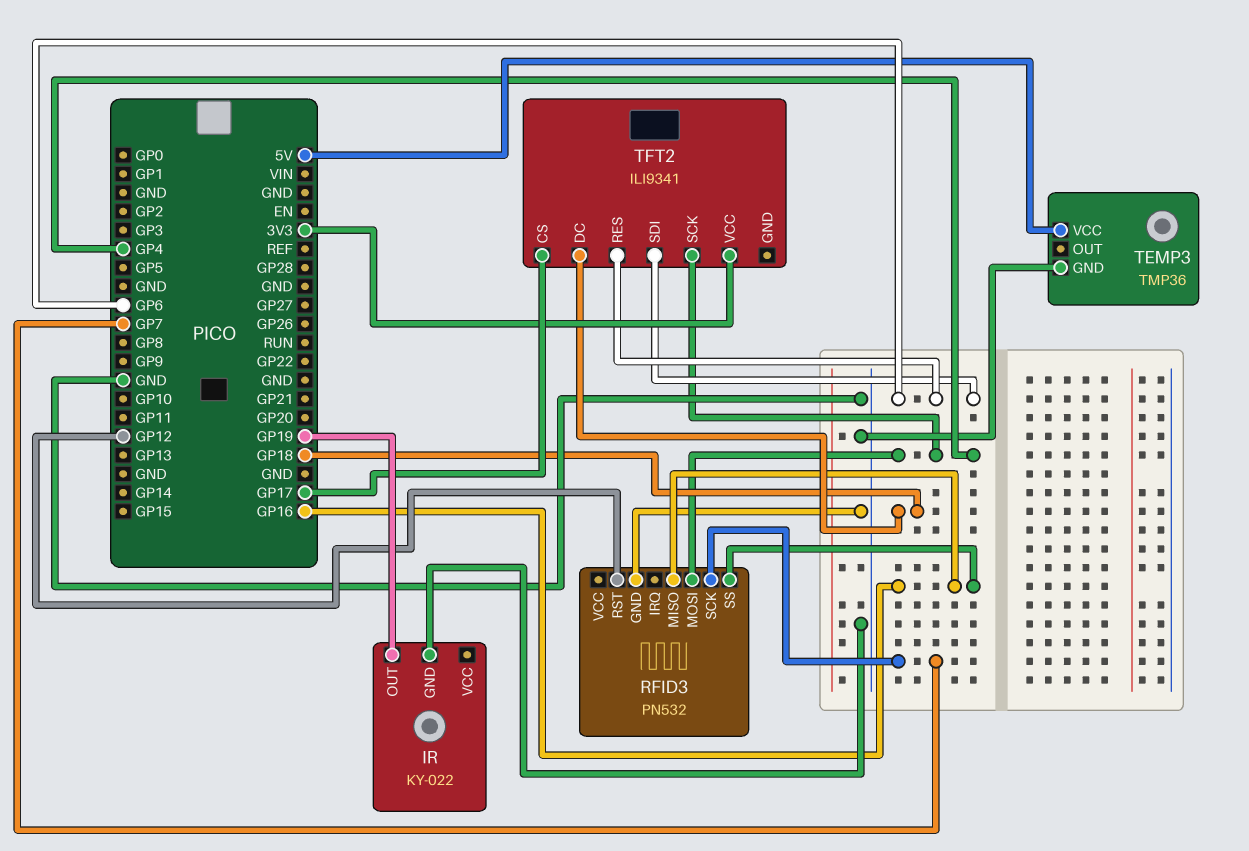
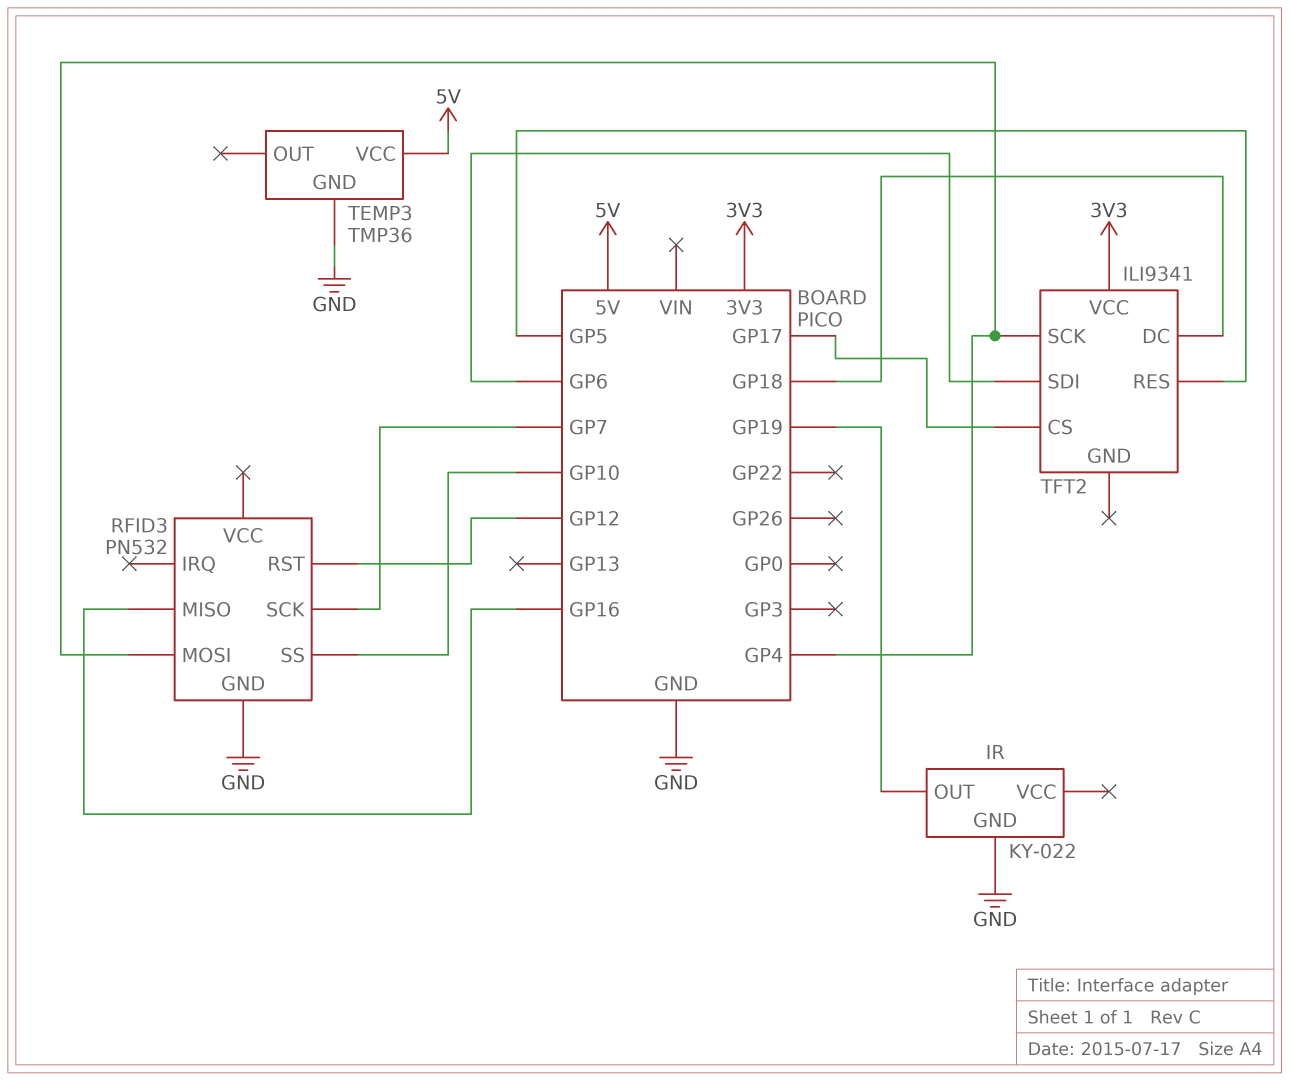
RFID3 pin SS: GP16 -> GP10
TFT2 pin RES: GP6 -> GP5

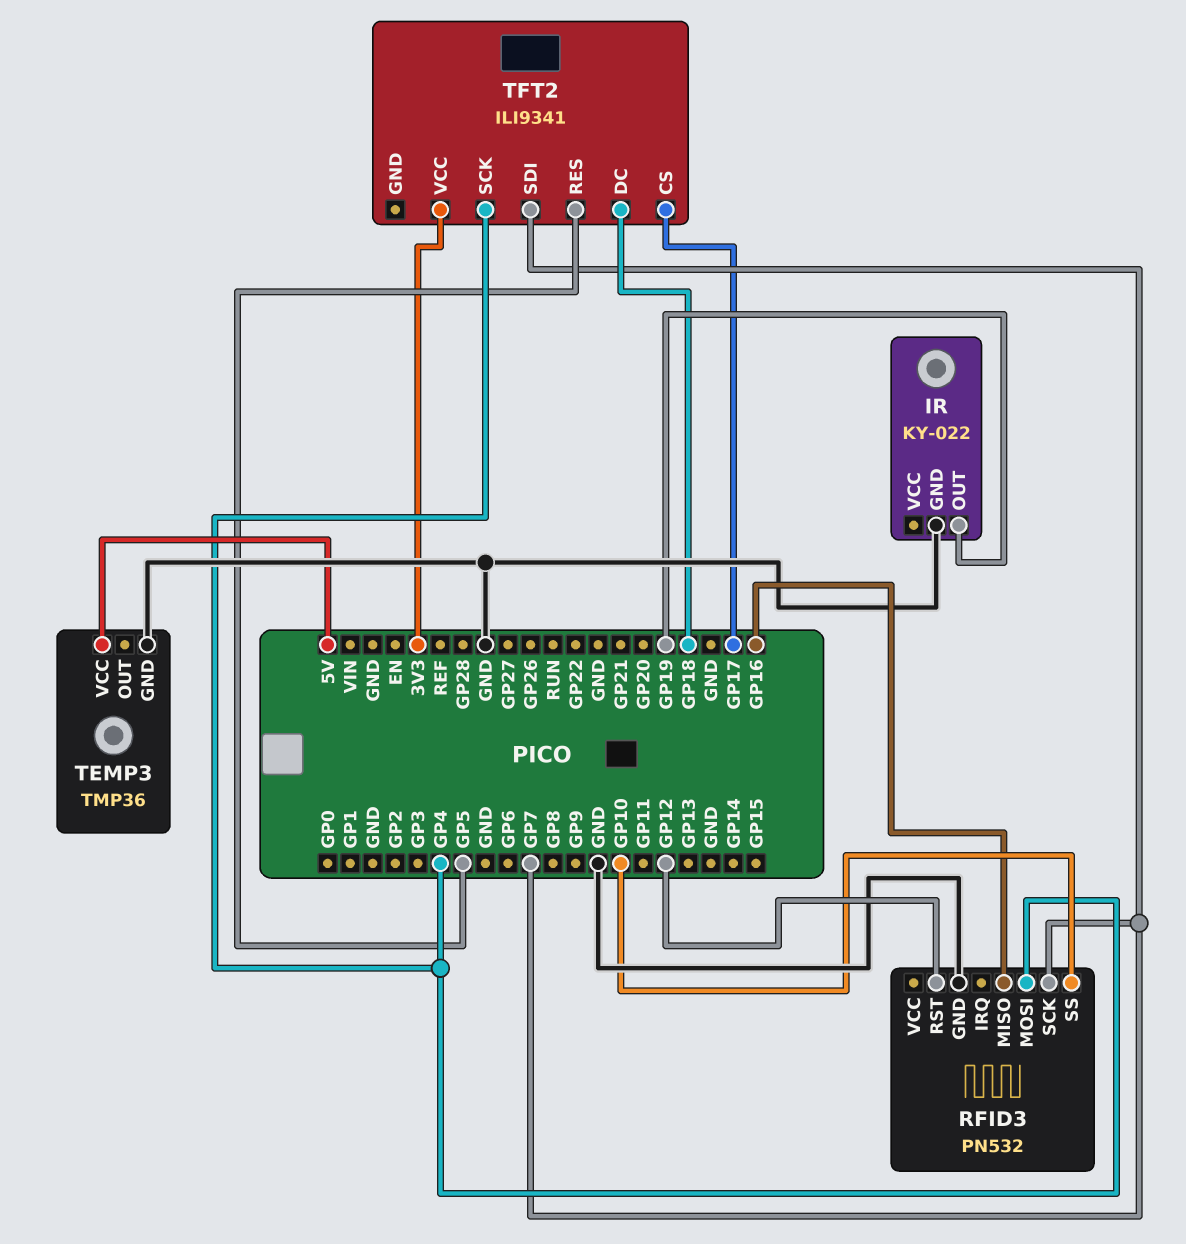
TFT2 pin SDI: GP6 -> GP7

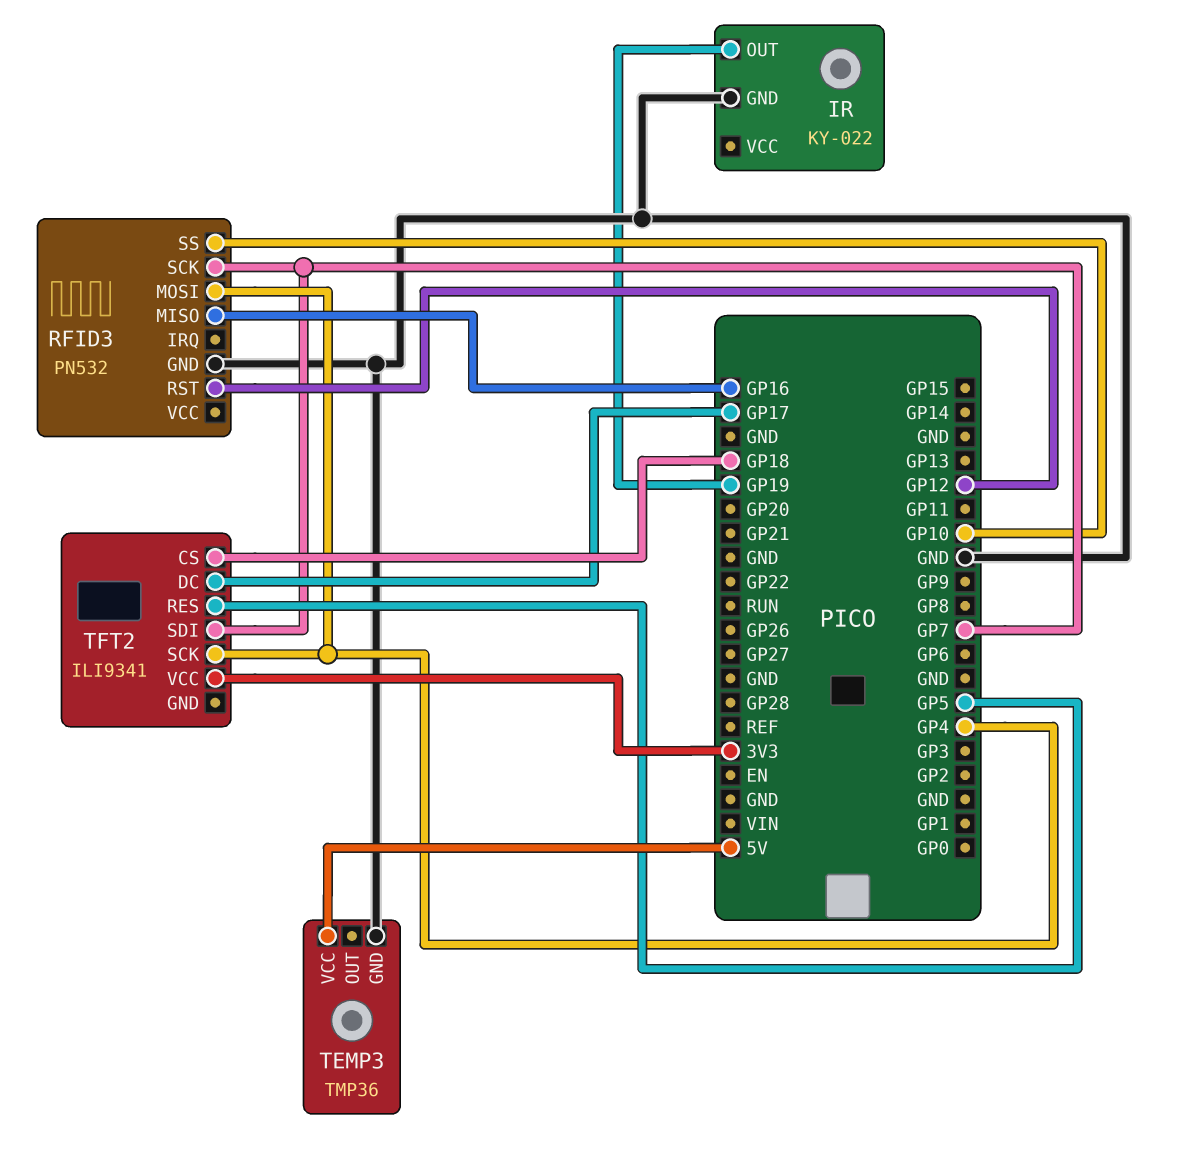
TFT2 pin CS: GP17 -> GP18
TFT2 pin DC: GP18 -> GP17

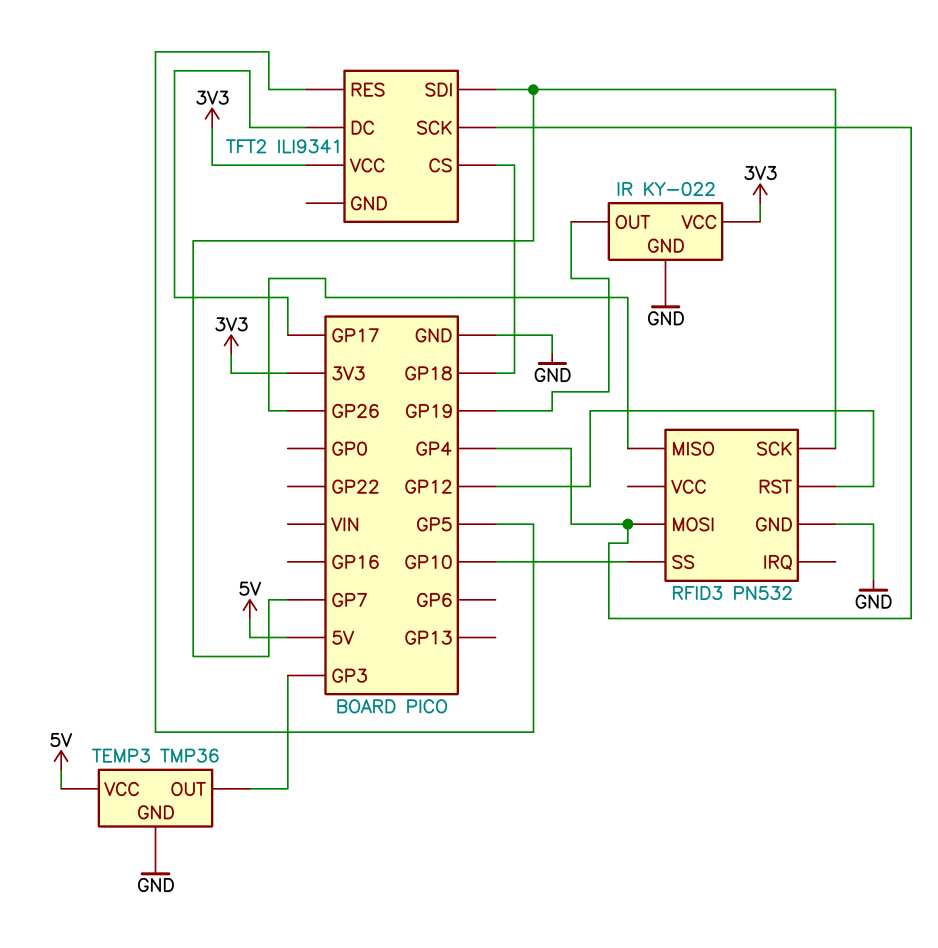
IR pin VCC: none -> 3V3
RFID3 pin MISO: GP16 -> GP26
TEMP3 pin OUT: none -> GP3

